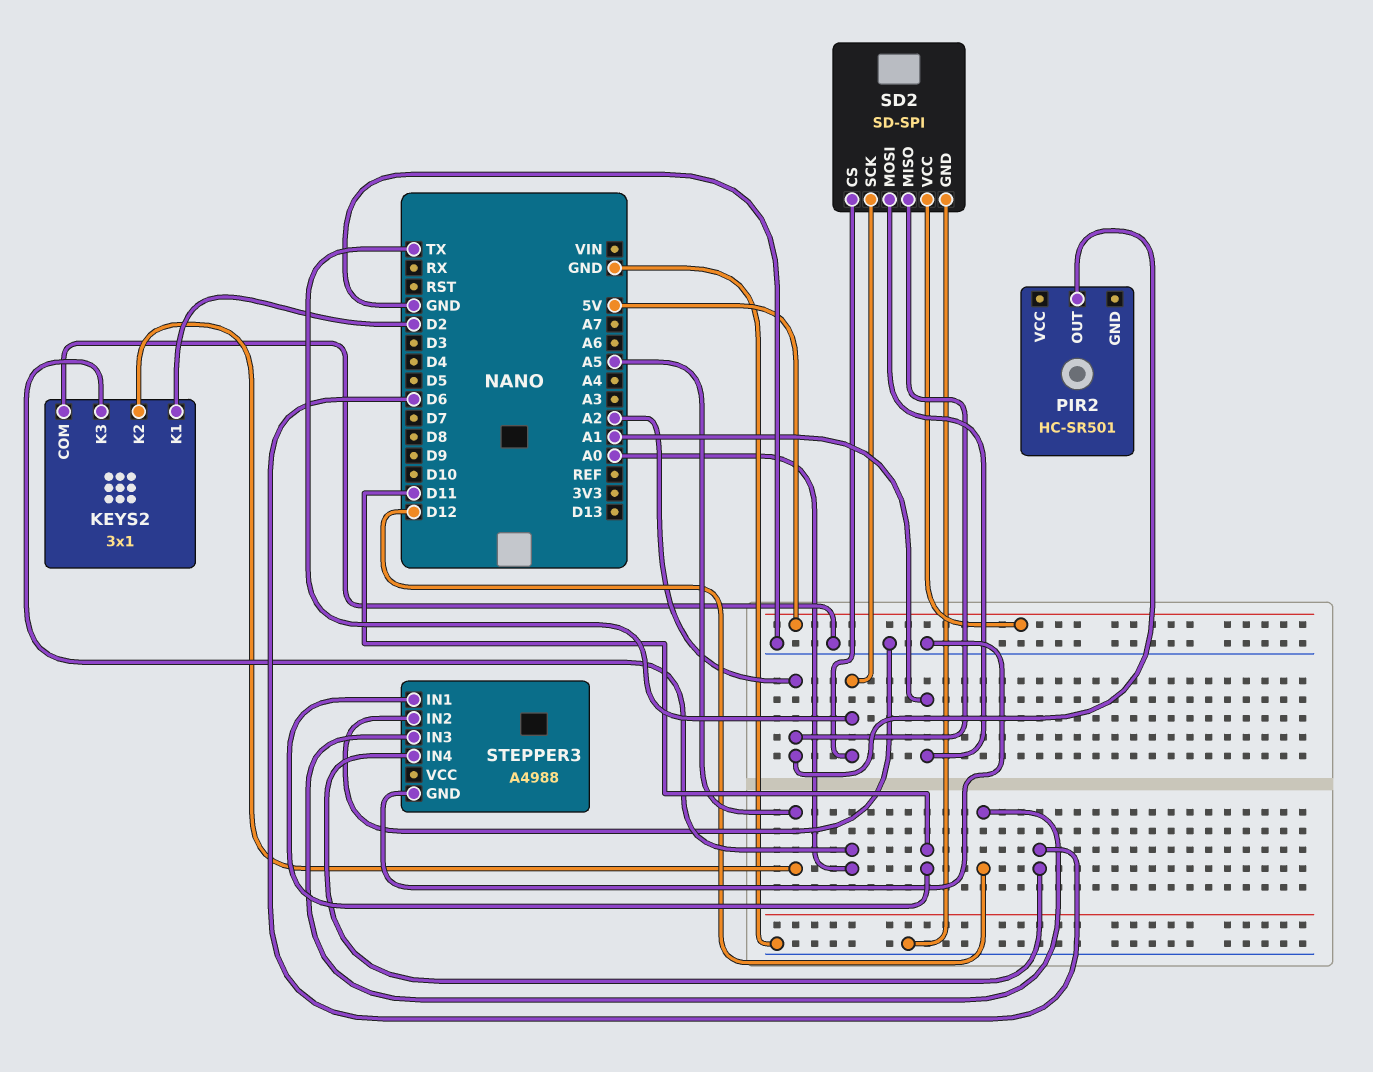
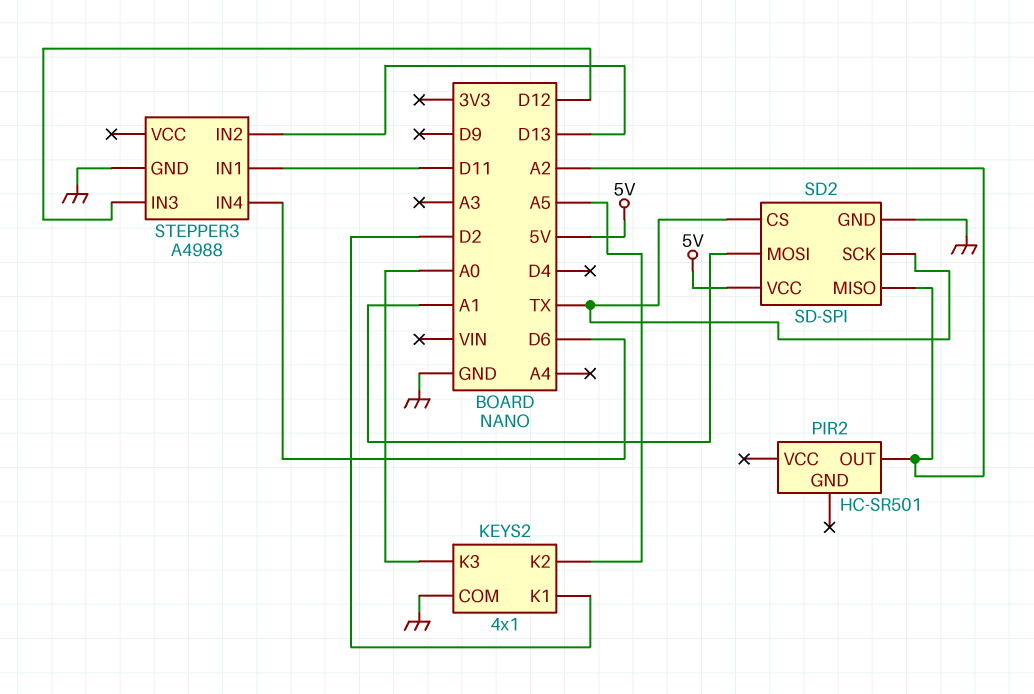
KEYS2: 3x1 -> 4x1
STEPPER3 pin IN2: GND -> D13

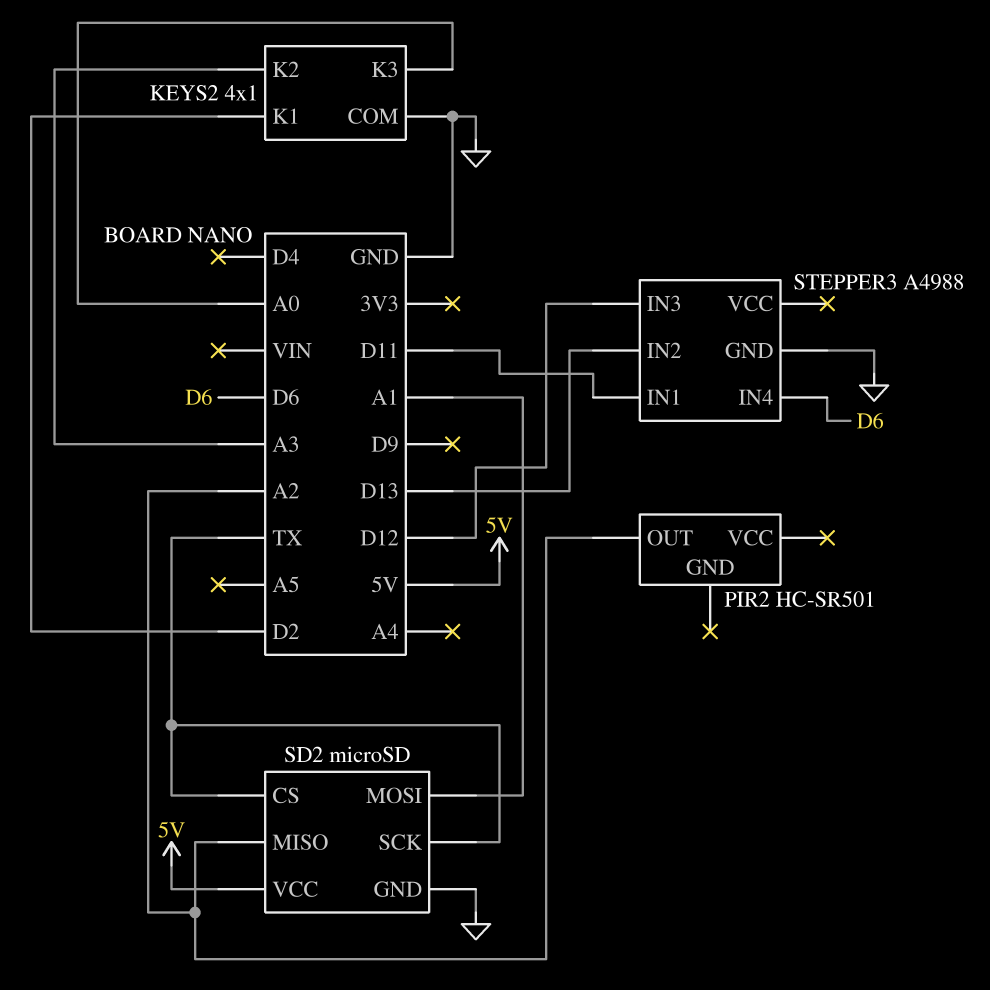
KEYS2 pin K2: A5 -> A3
SD2: SD-SPI -> microSD

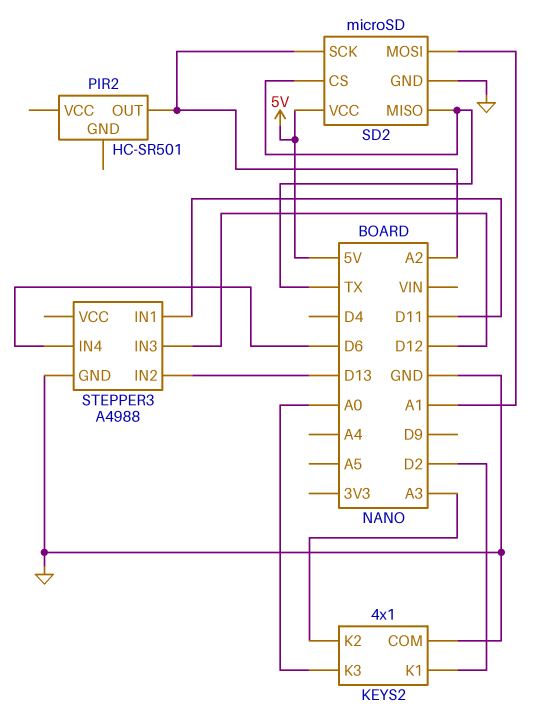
SD2 pin MISO: A2 -> TX
SD2 pin SCK: TX -> A2

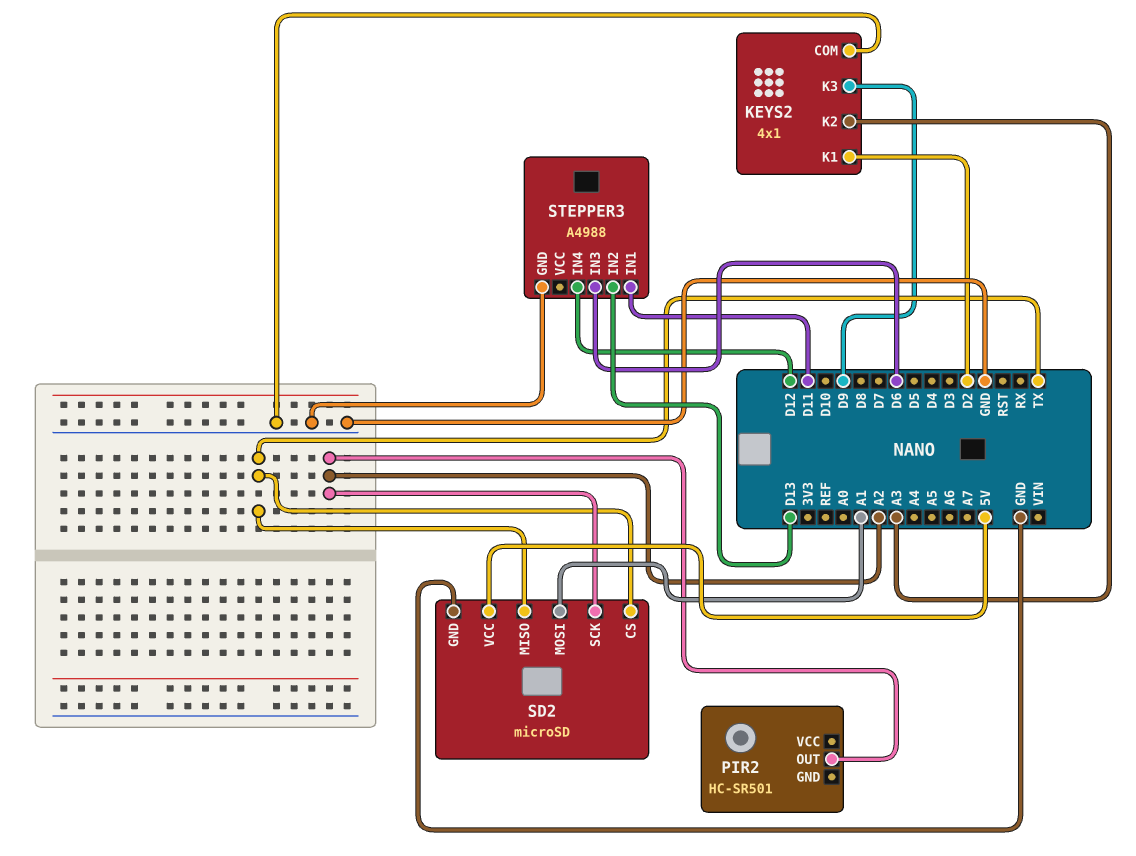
KEYS2 pin K3: A0 -> D9
STEPPER3 pin IN3: D12 -> D6
STEPPER3 pin IN4: D6 -> D12

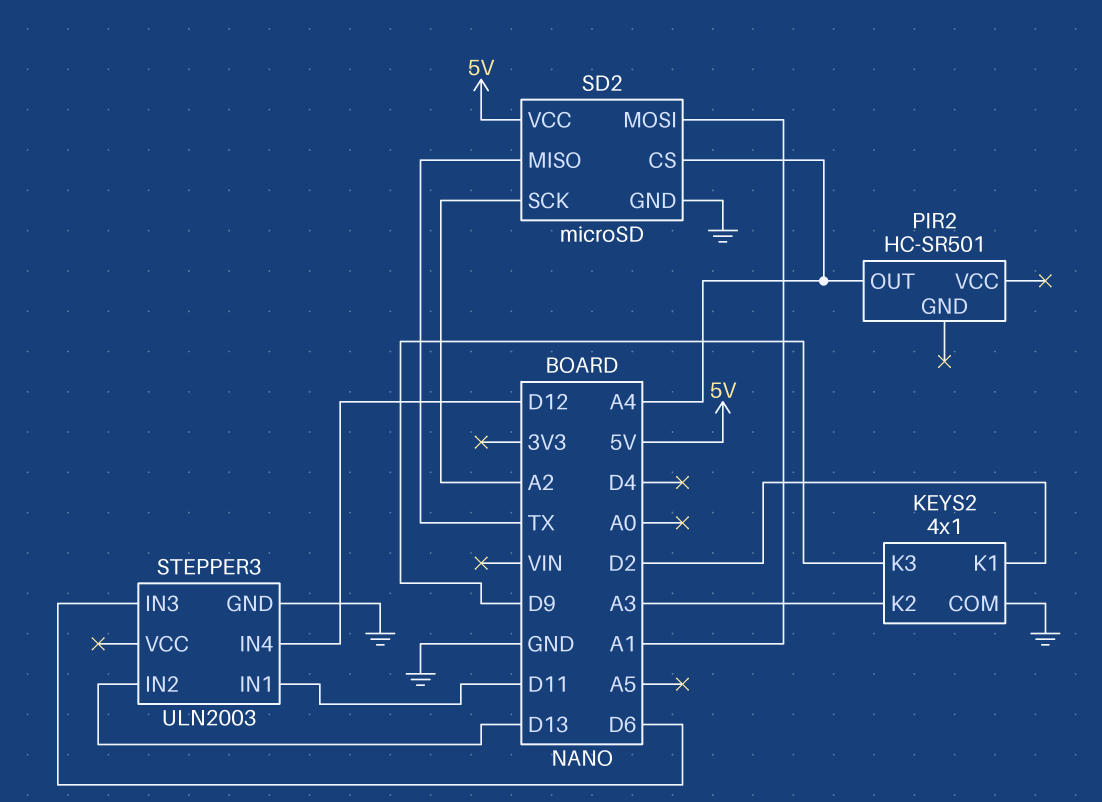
PIR2 pin OUT: A2 -> A4
SD2 pin CS: TX -> A4
STEPPER3: A4988 -> ULN2003

